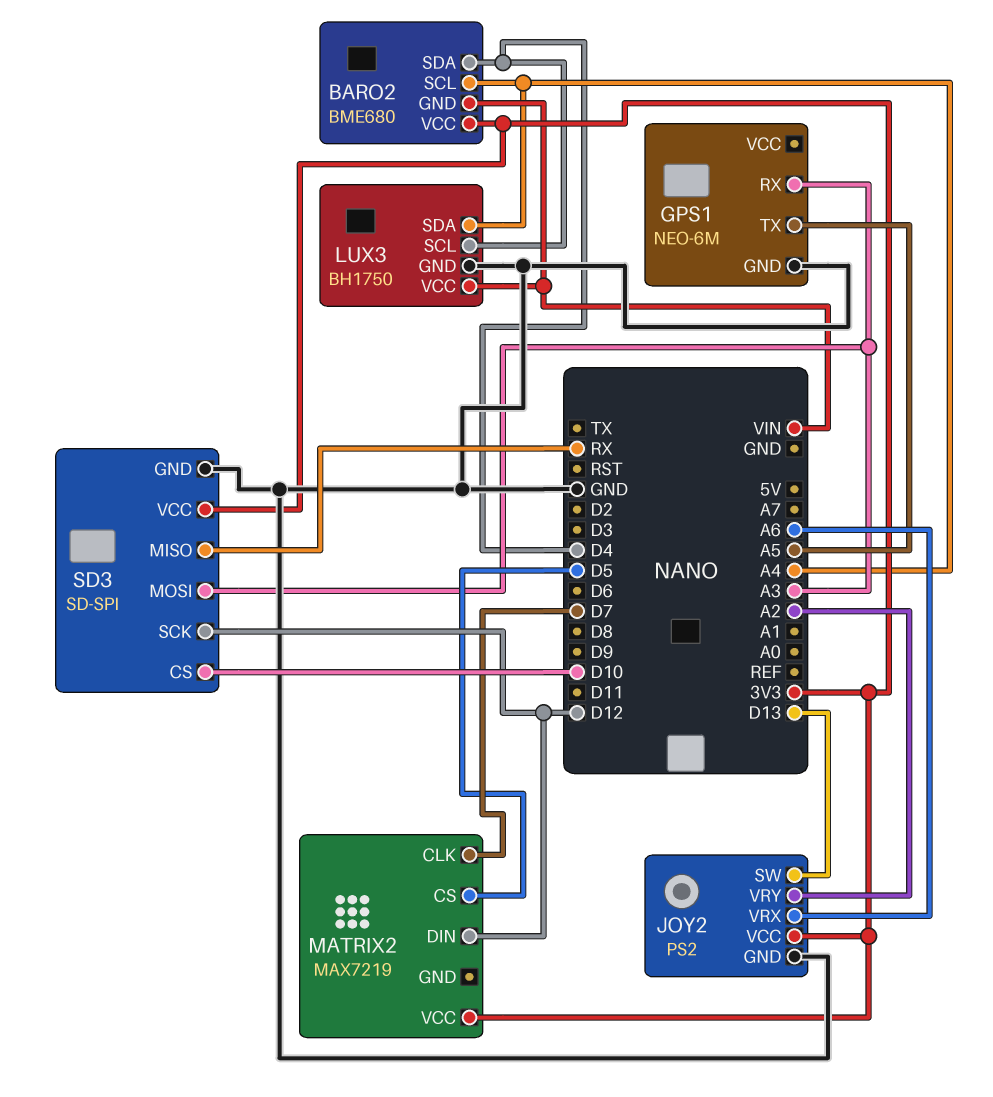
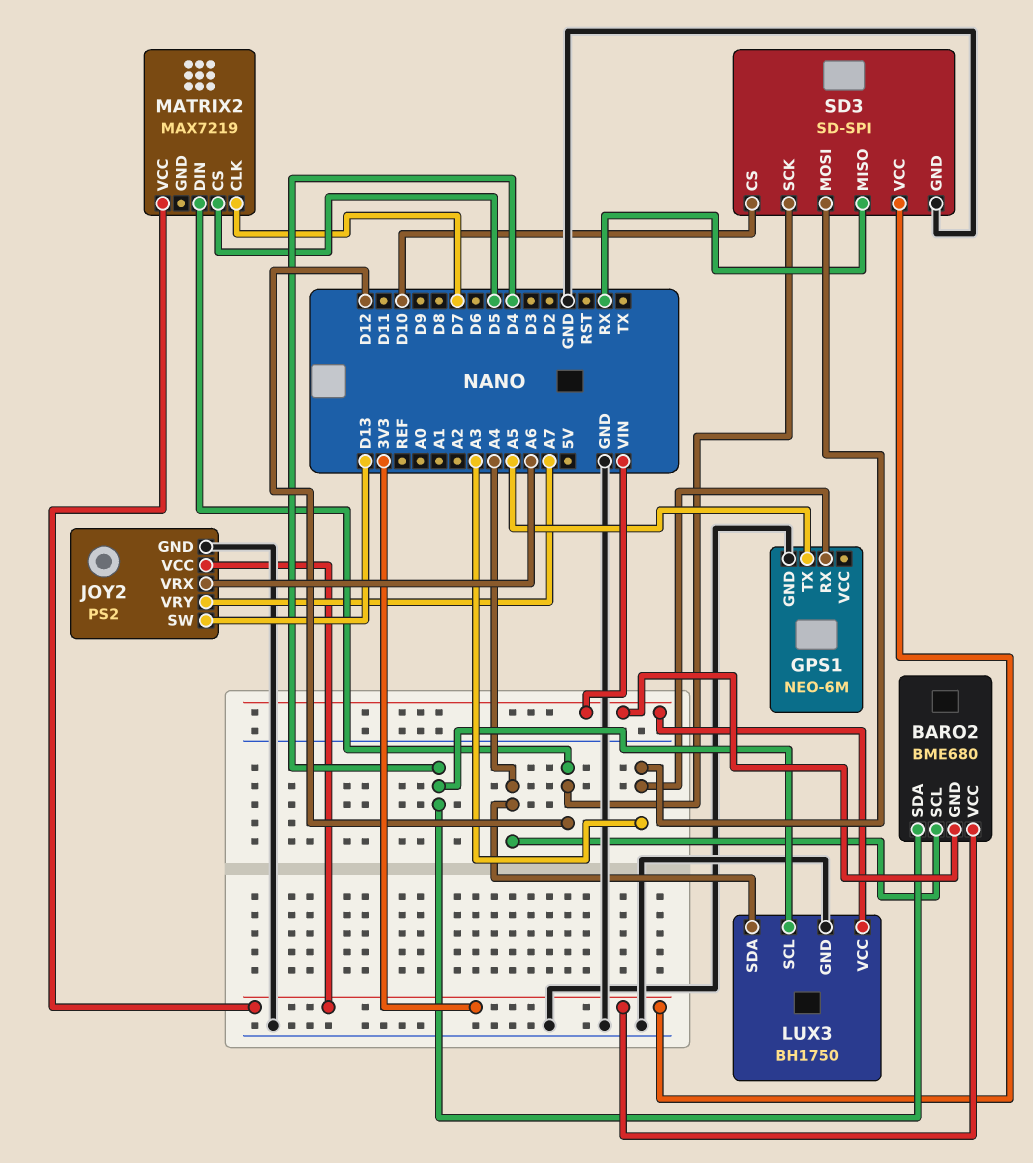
JOY2 pin VRY: A2 -> A7

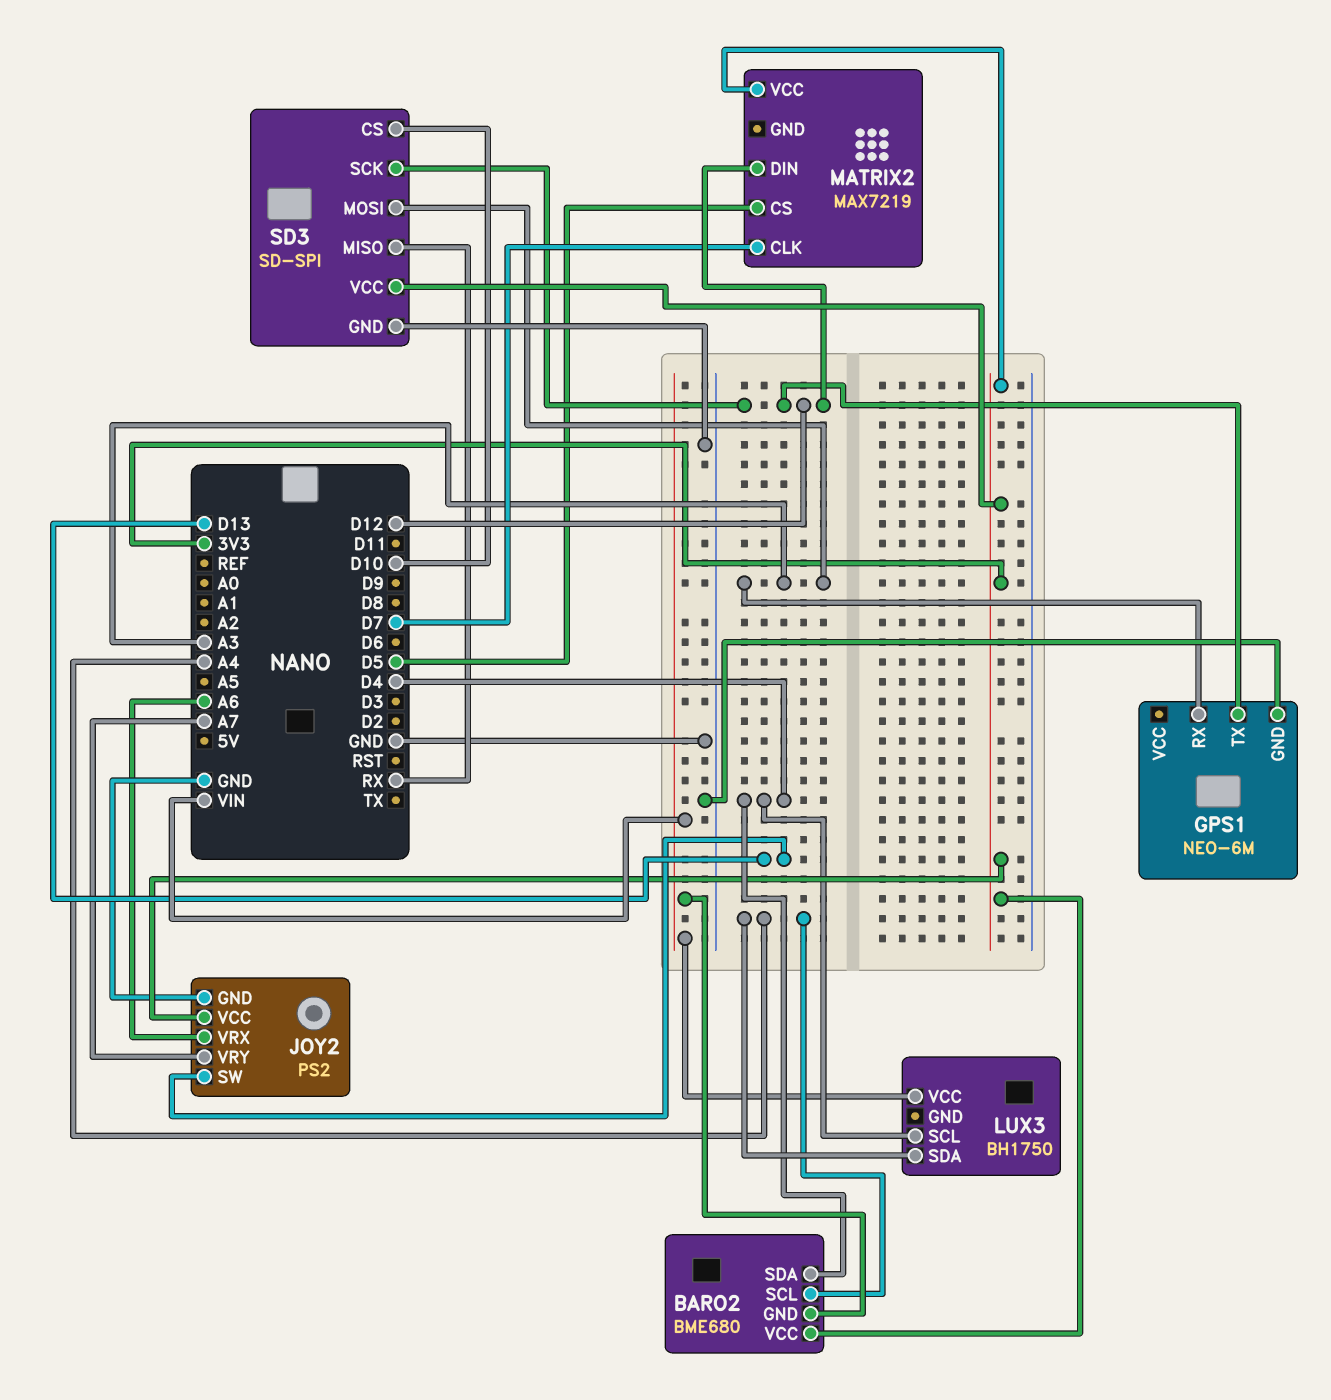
GPS1 pin TX: A5 -> D12
LUX3 pin GND: GND -> none

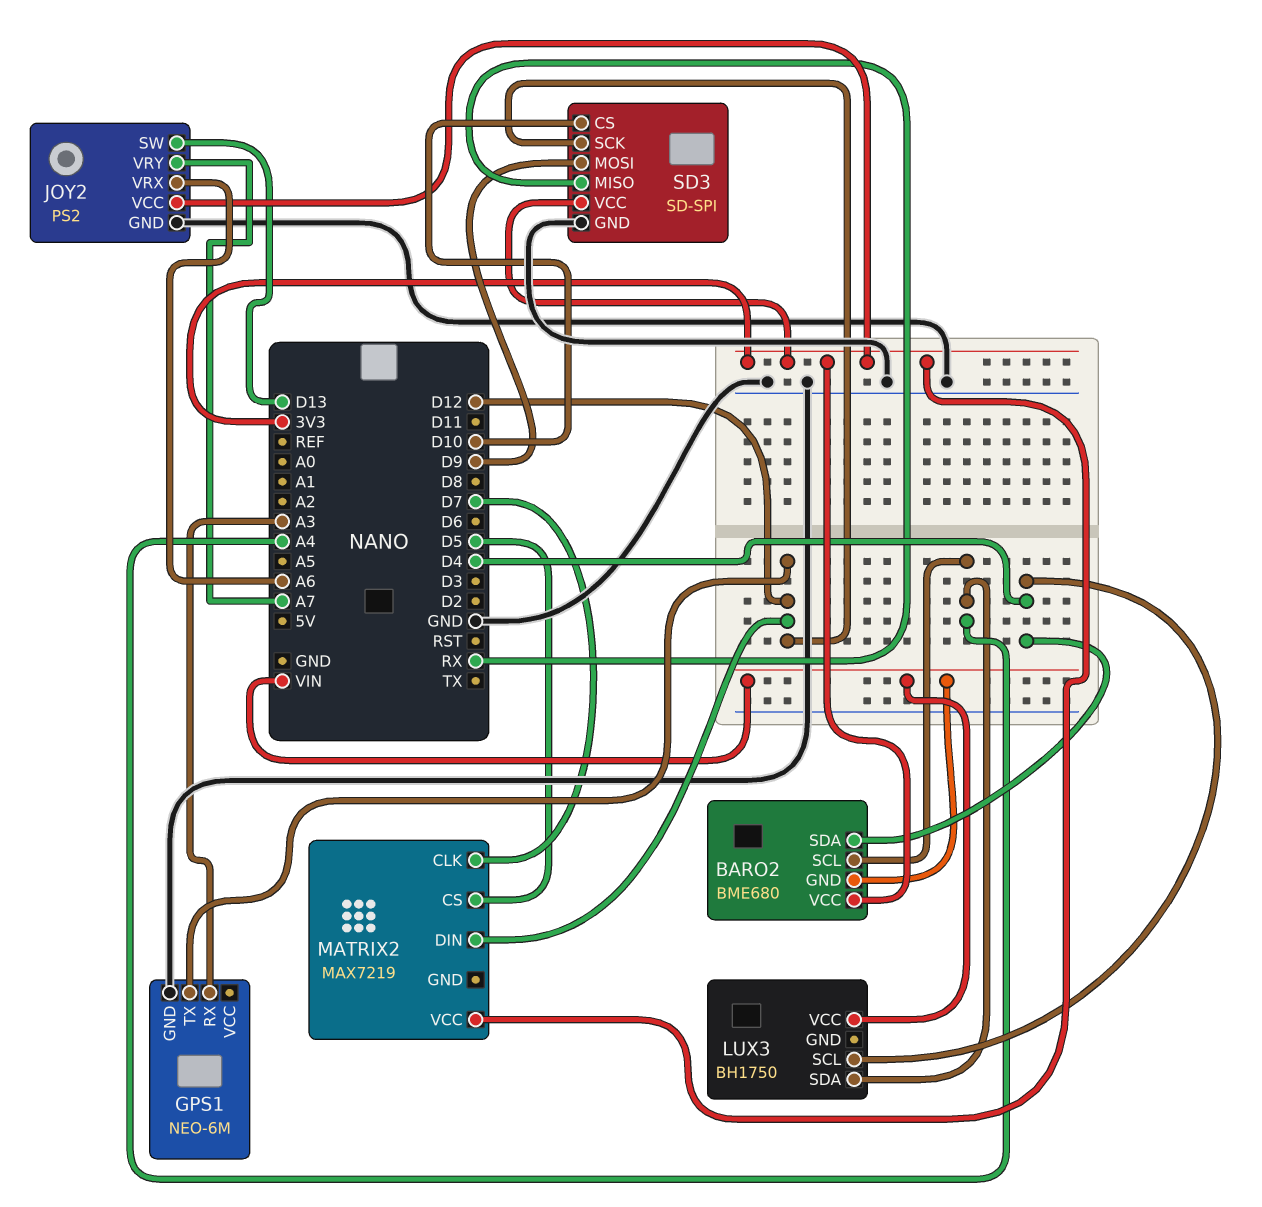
SD3 pin MOSI: A3 -> D9

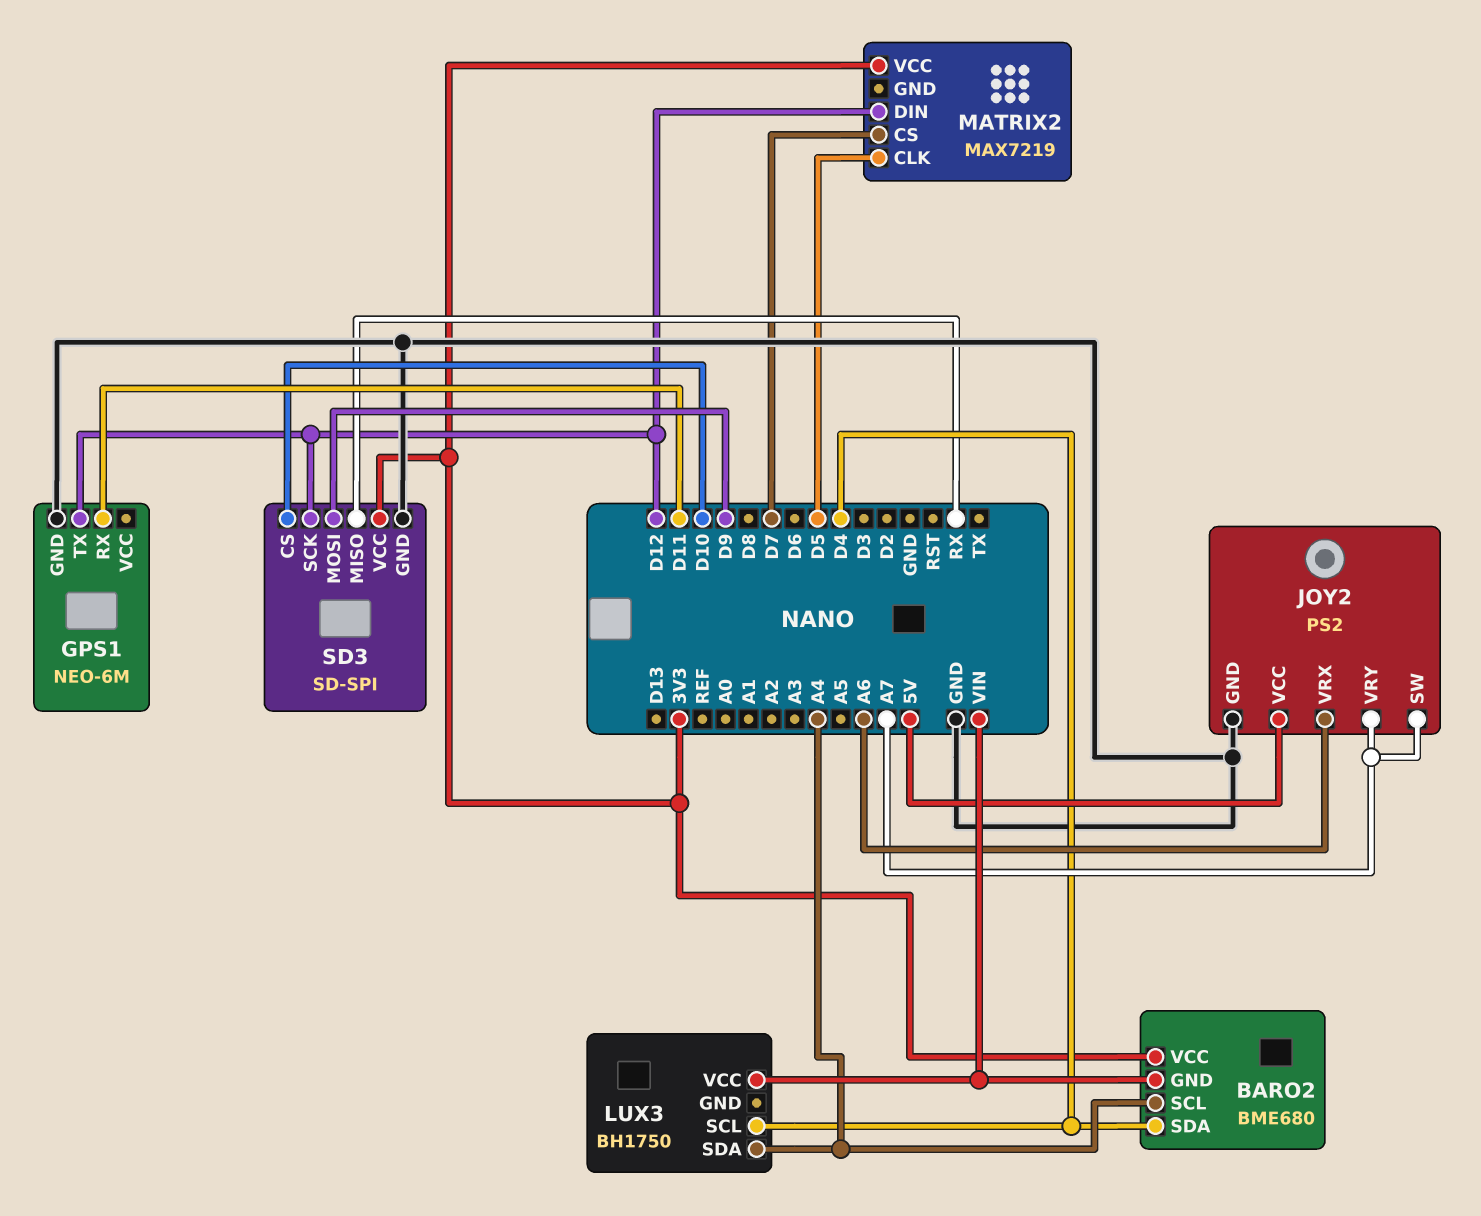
GPS1 pin RX: A3 -> D11
JOY2 pin SW: D13 -> A7
JOY2 pin VCC: 3V3 -> 5V
MATRIX2 pin CLK: D7 -> D5
MATRIX2 pin CS: D5 -> D7

